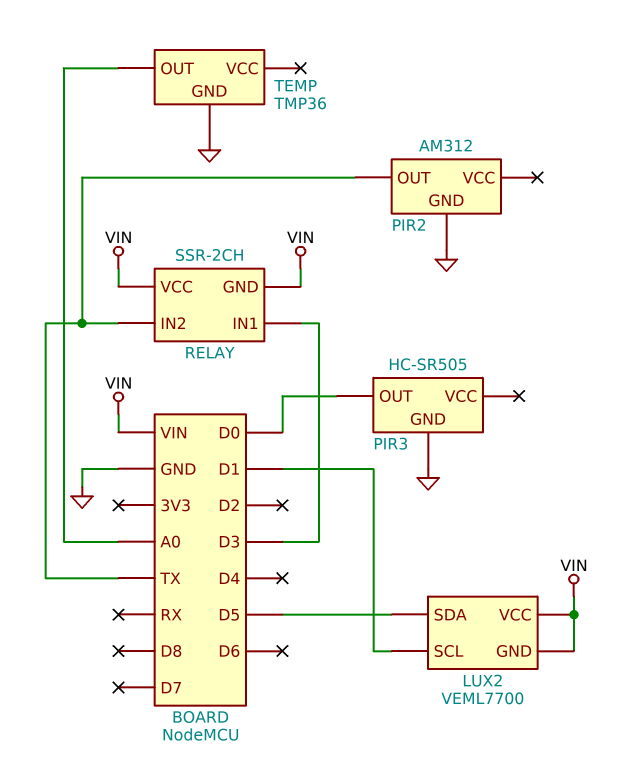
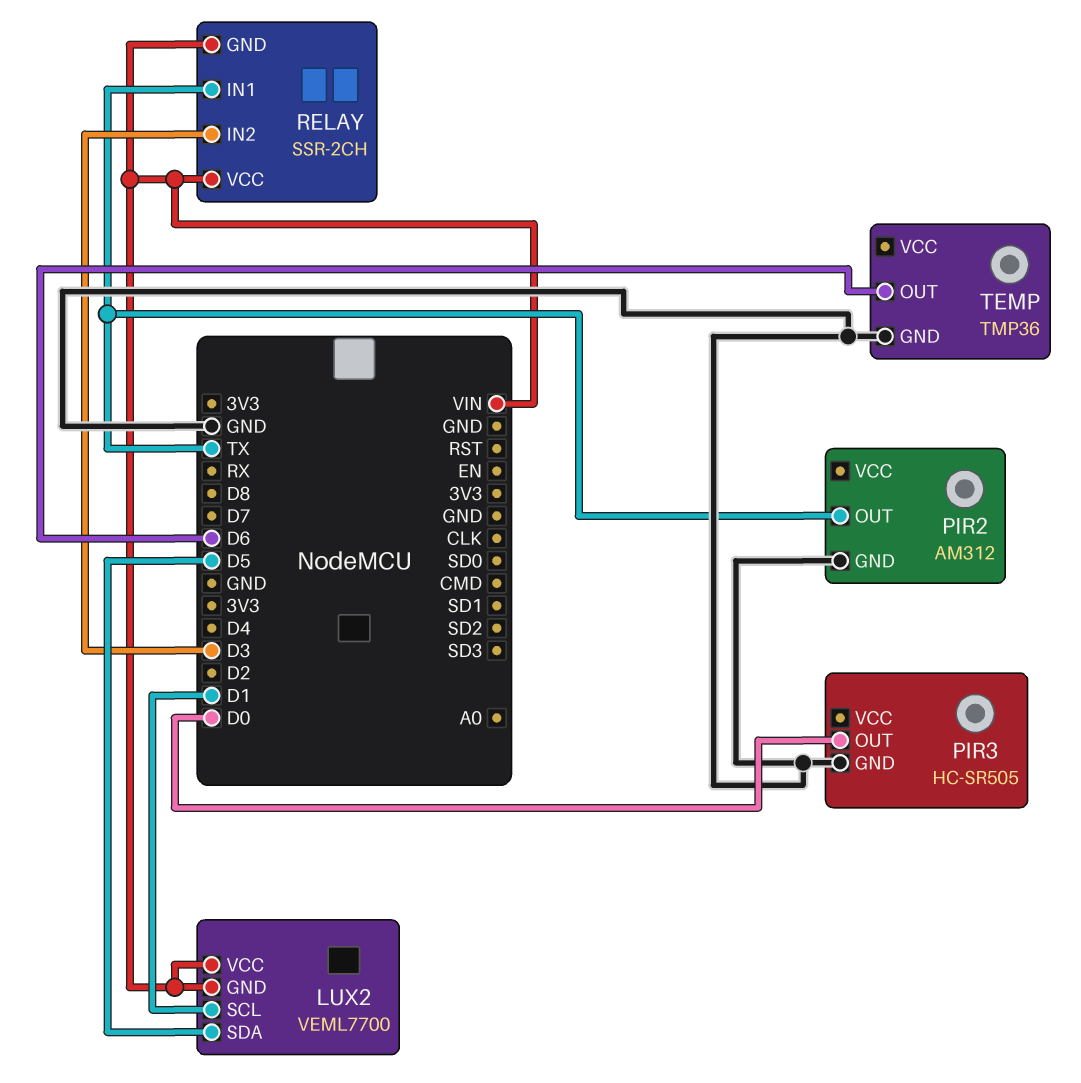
RELAY pin IN1: D3 -> TX
RELAY pin IN2: TX -> D3
TEMP pin OUT: A0 -> D6

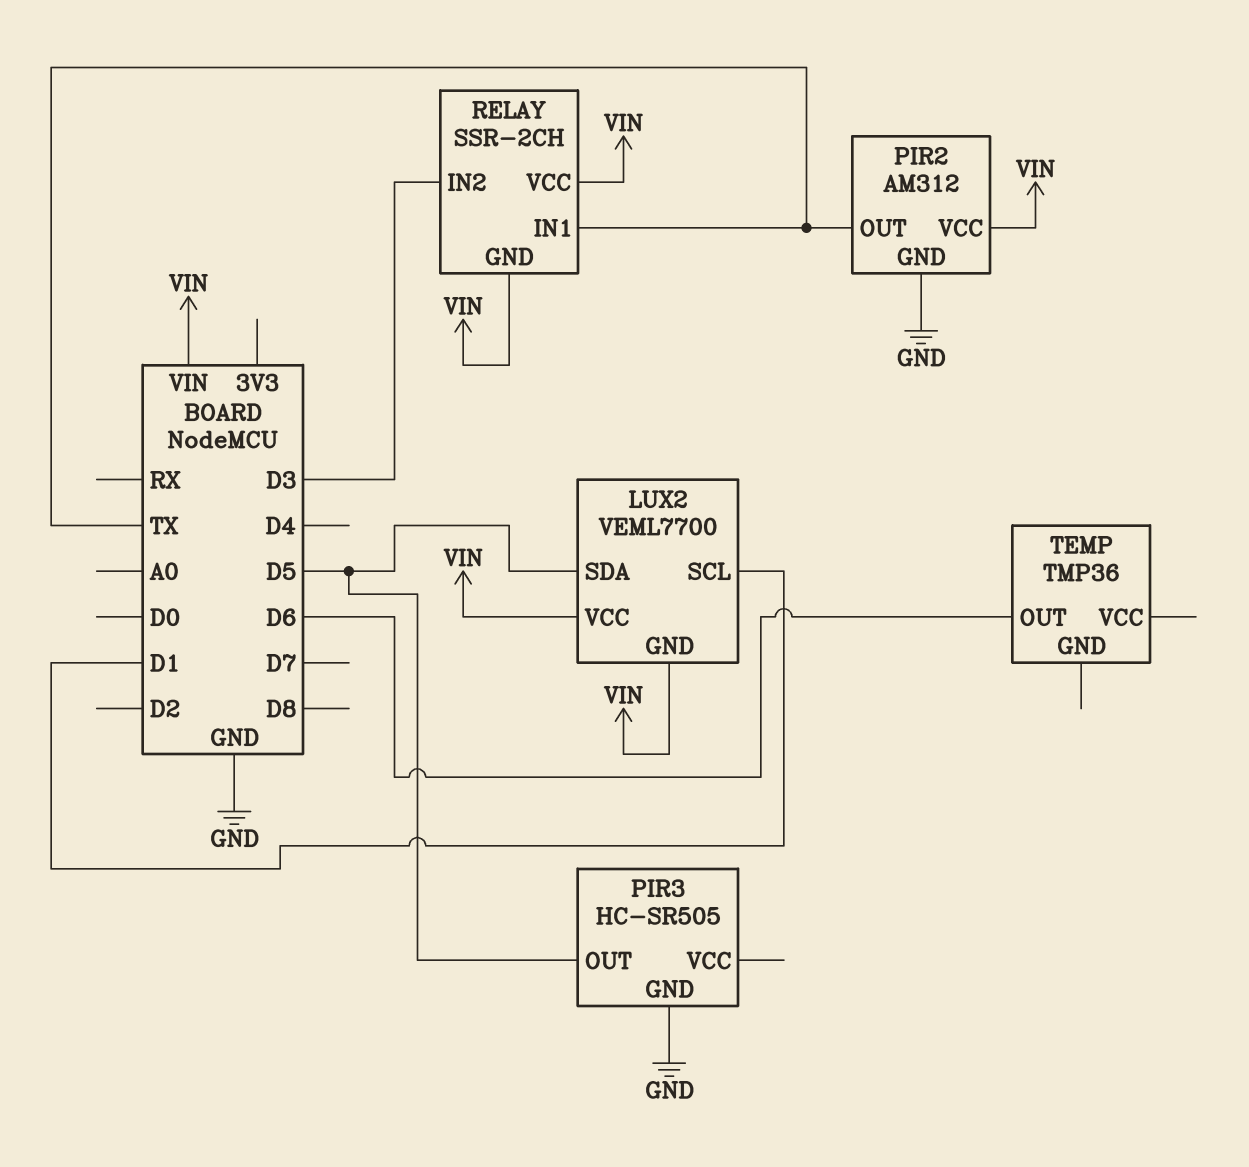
PIR2 pin VCC: none -> VIN
PIR3 pin OUT: D0 -> D5
TEMP pin GND: GND -> none

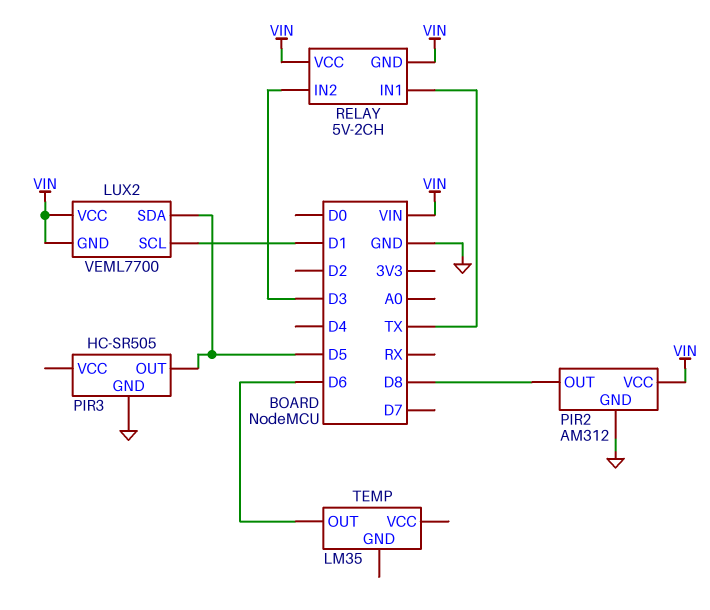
PIR2 pin OUT: TX -> D8
RELAY: SSR-2CH -> 5V-2CH
TEMP: TMP36 -> LM35

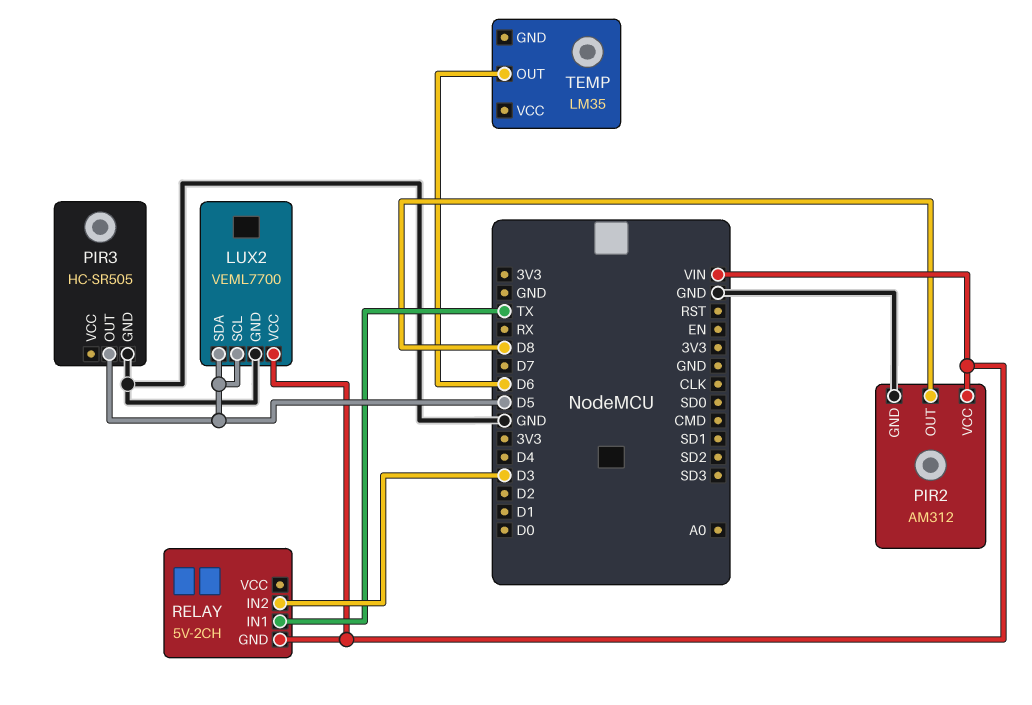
LUX2 pin GND: VIN -> GND
LUX2 pin SCL: D1 -> D5
RELAY pin VCC: VIN -> none

